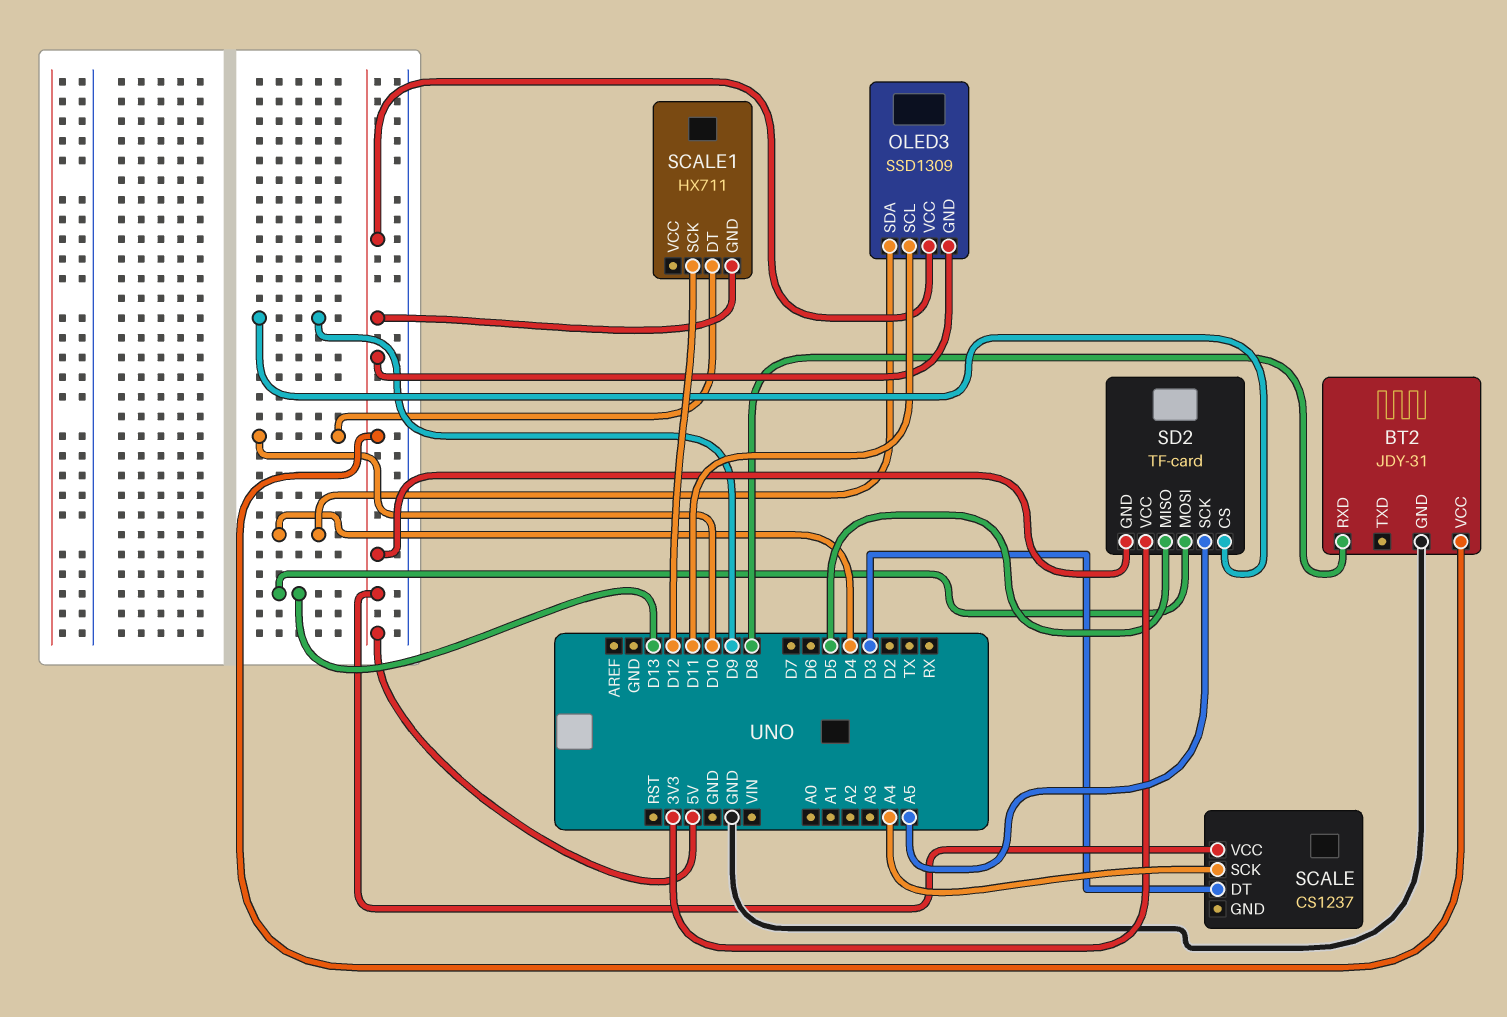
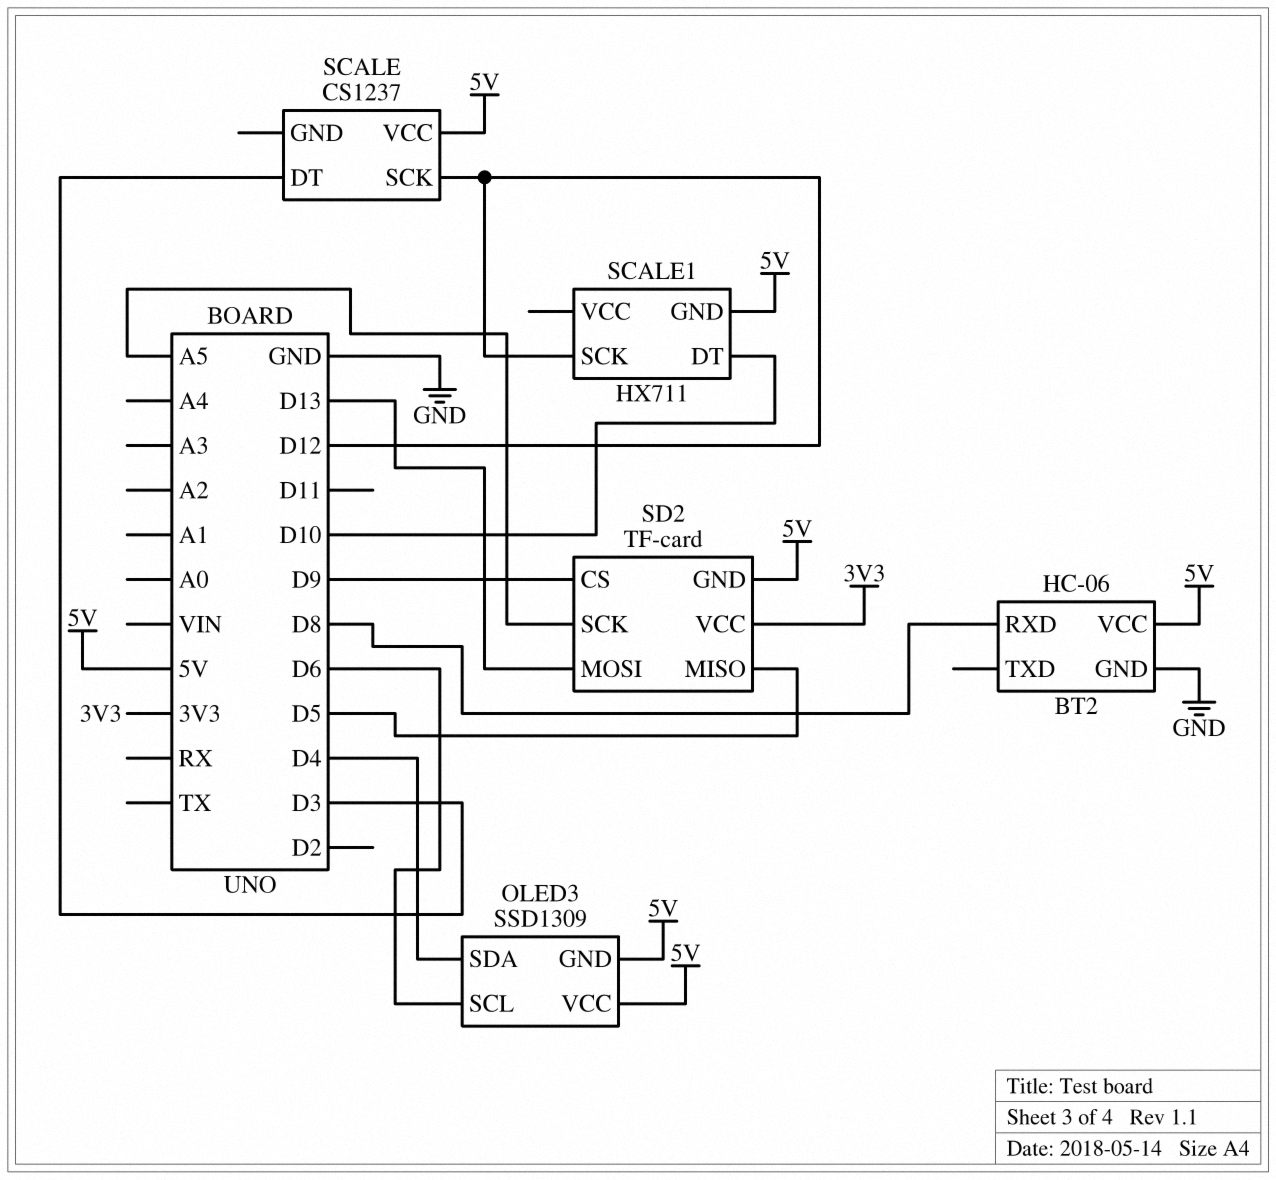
BT2: JDY-31 -> HC-06
OLED3 pin SCL: D11 -> D6
SCALE pin SCK: A4 -> D12

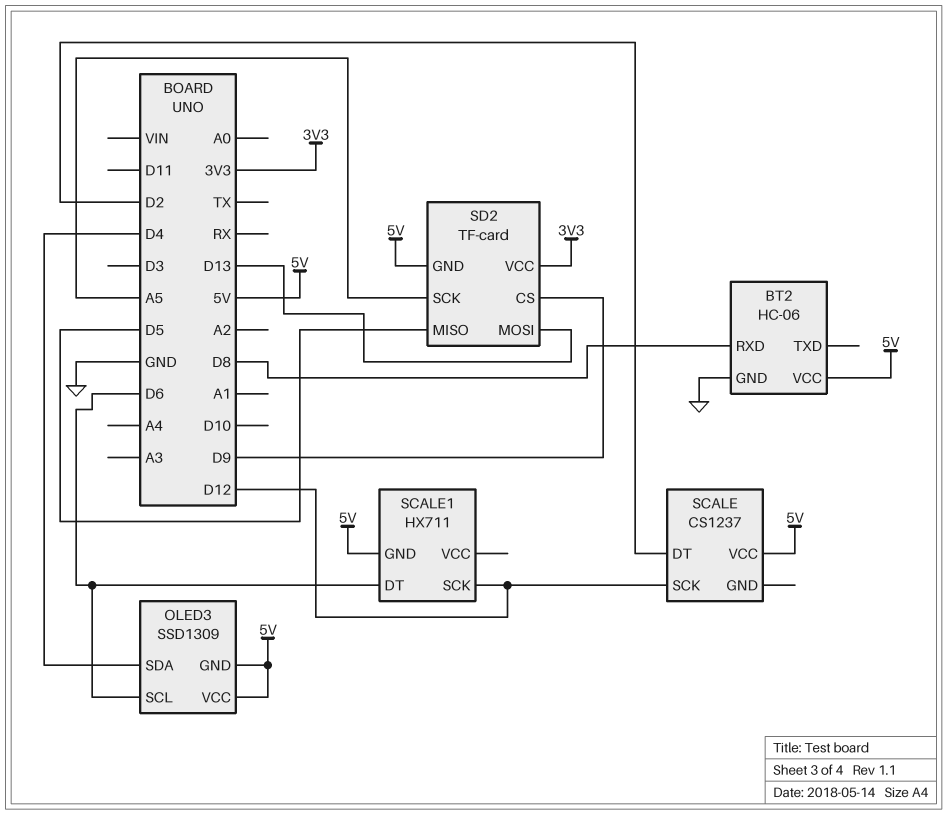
SCALE pin DT: D3 -> D2
SCALE1 pin DT: D10 -> D6

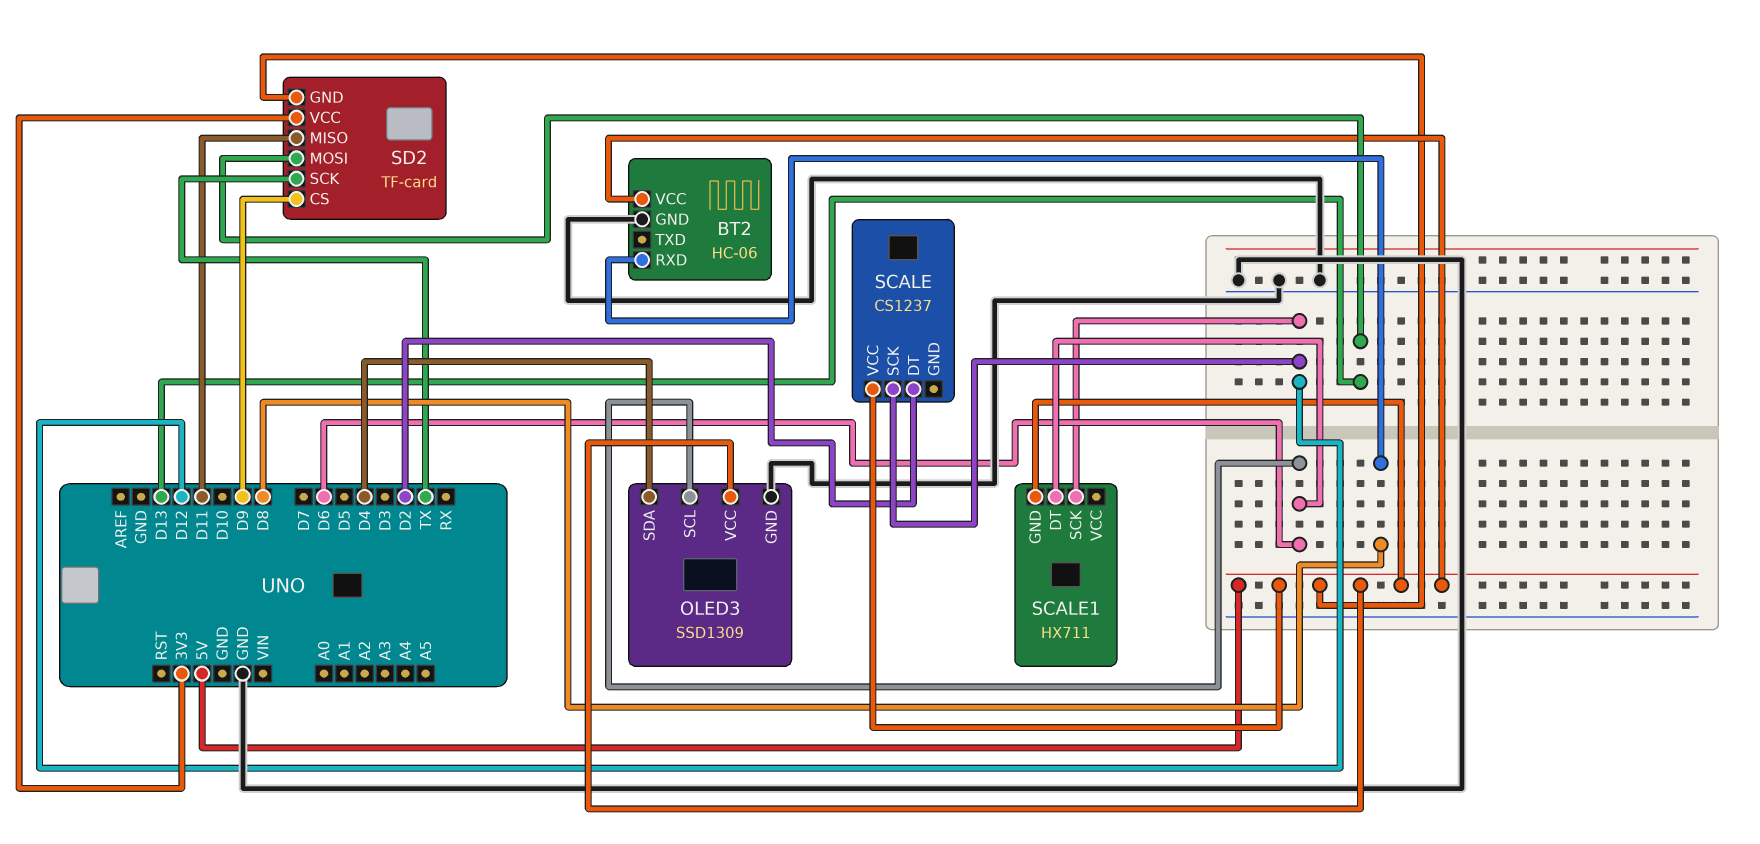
OLED3 pin GND: 5V -> GND
SD2 pin MISO: D5 -> D11
SD2 pin SCK: A5 -> TX

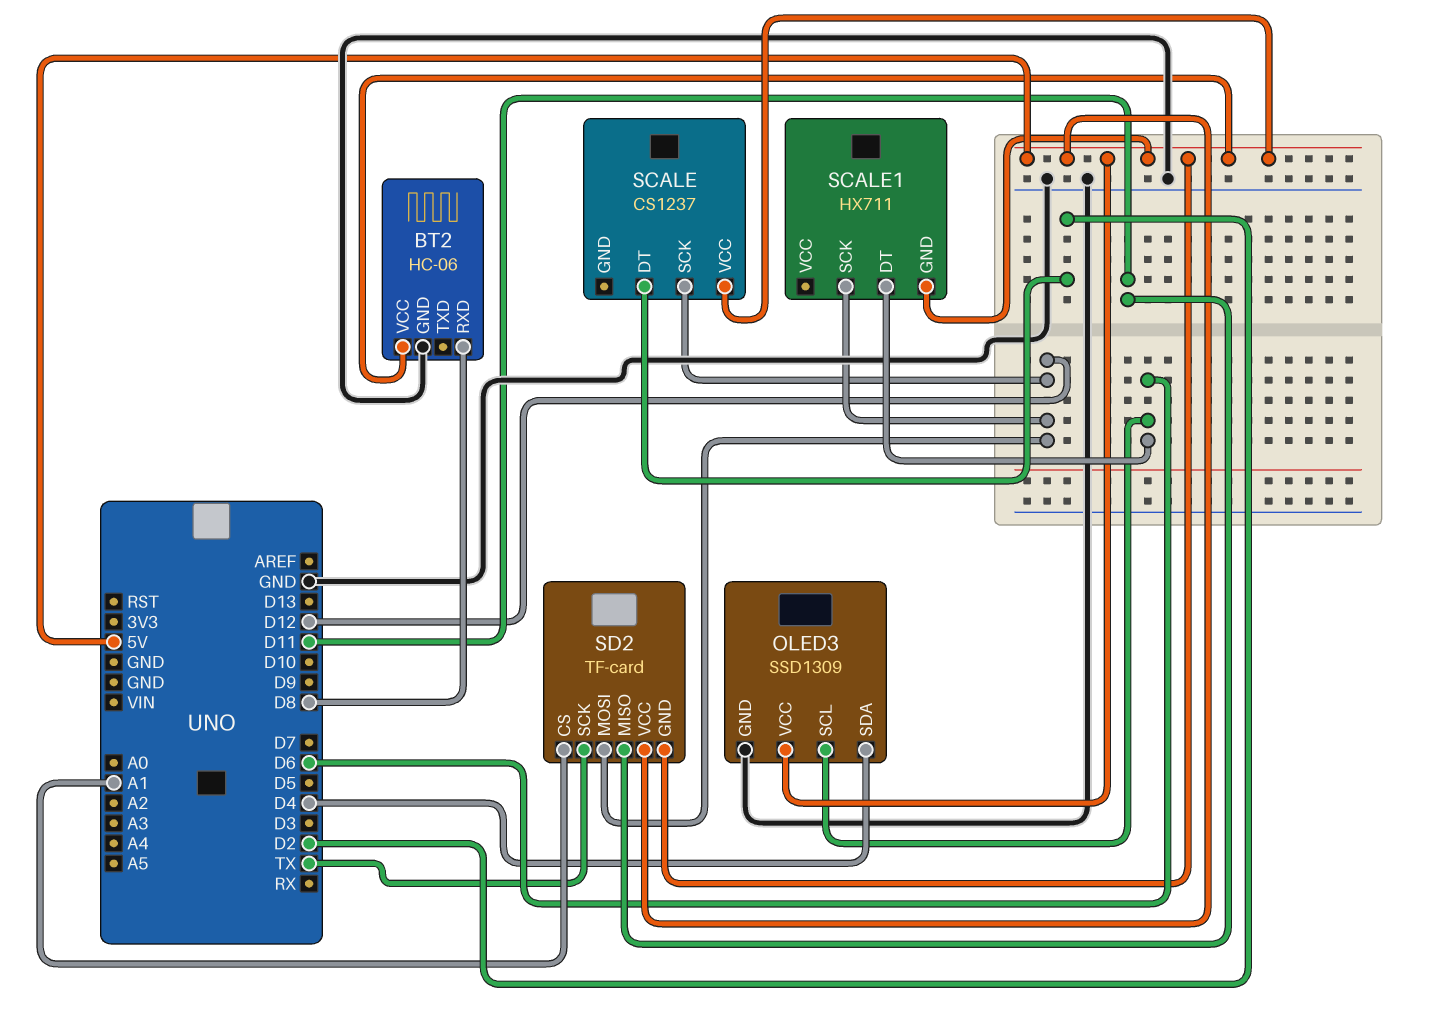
SD2 pin CS: D9 -> A1
SD2 pin MOSI: D13 -> D12
SD2 pin VCC: 3V3 -> 5V

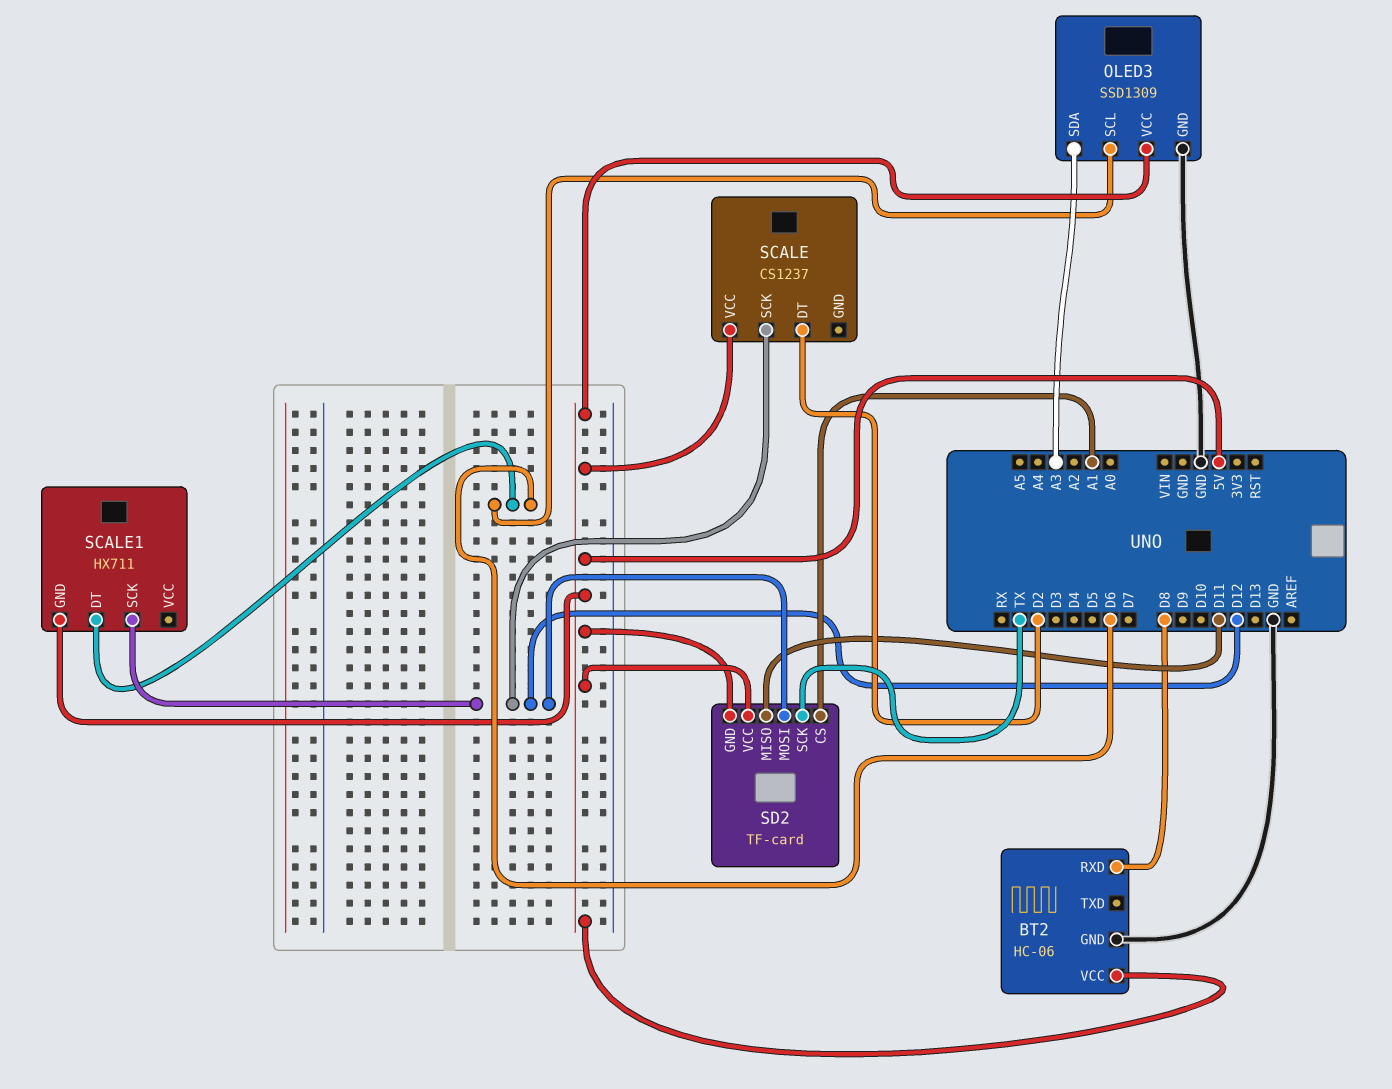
OLED3 pin SDA: D4 -> A3

